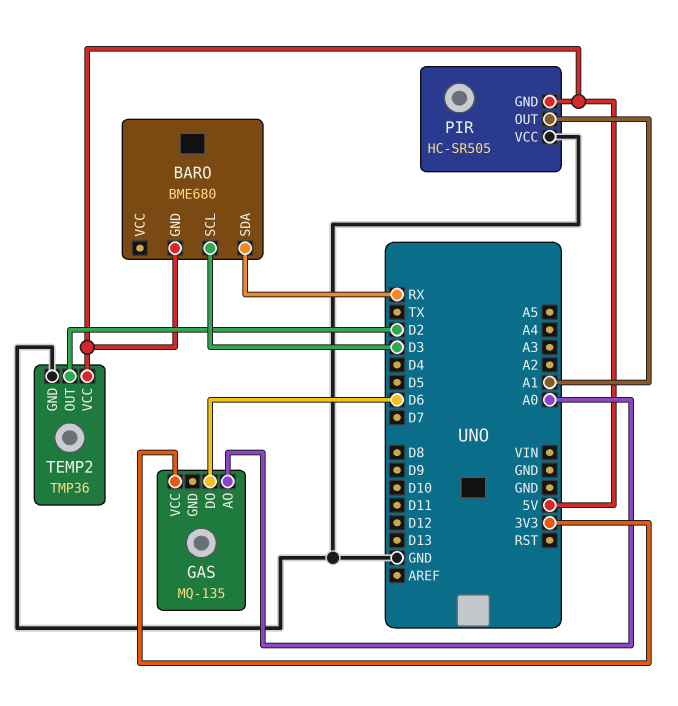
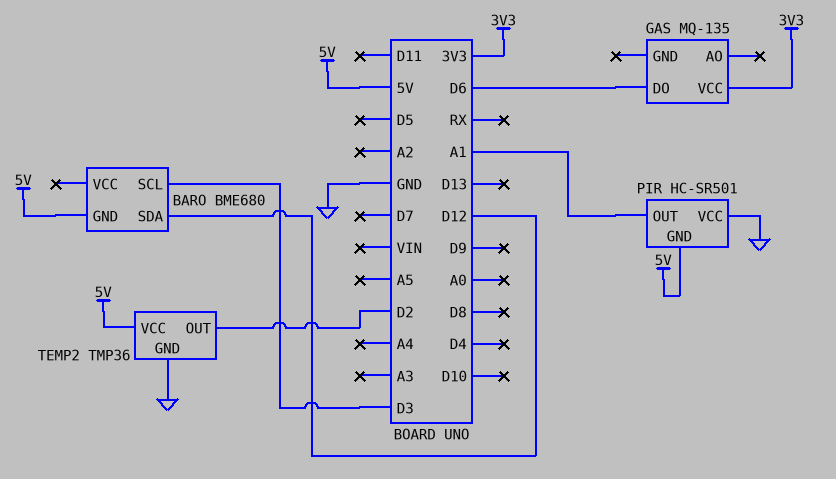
BARO pin SDA: RX -> D12
GAS pin AO: A0 -> none
PIR: HC-SR505 -> HC-SR501

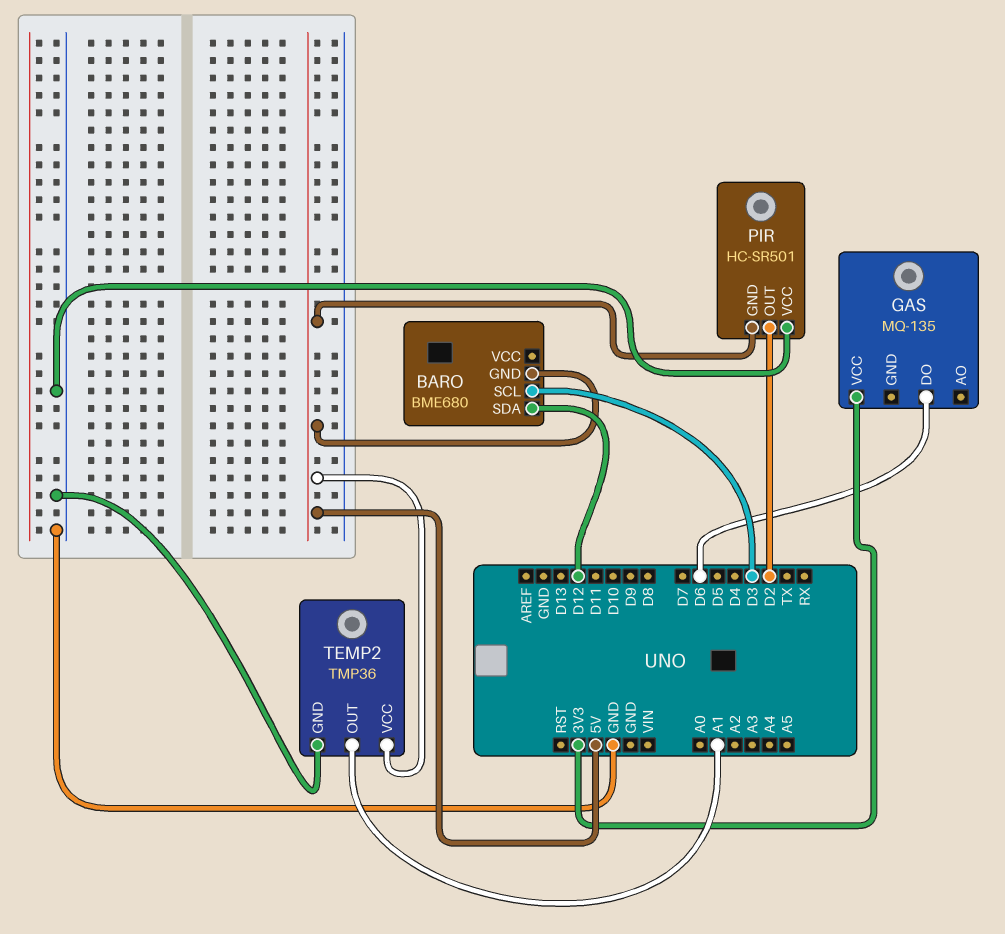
PIR pin OUT: A1 -> D2
TEMP2 pin OUT: D2 -> A1

